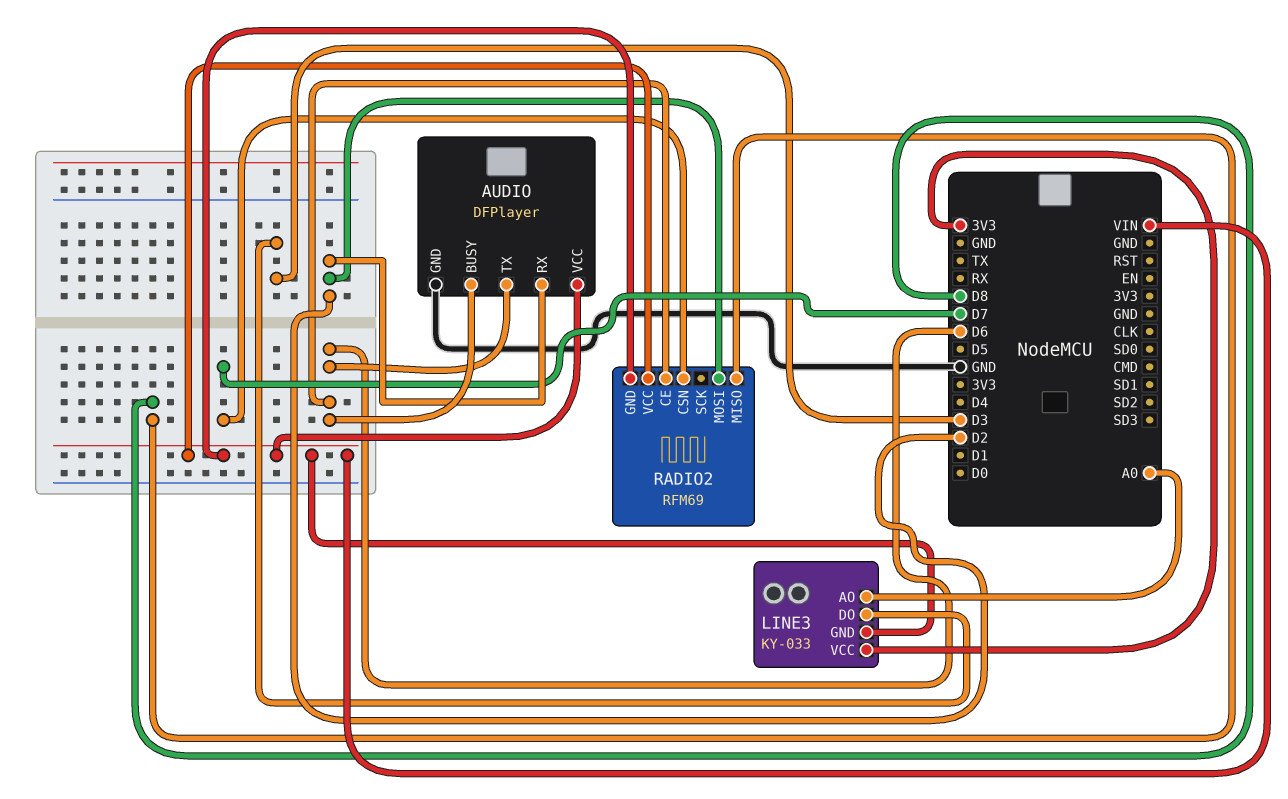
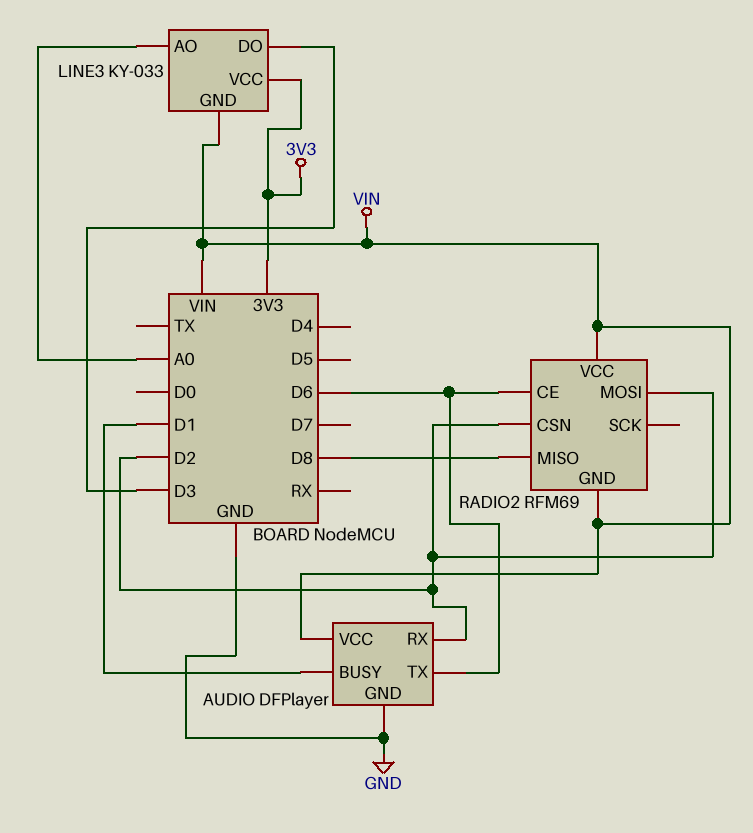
AUDIO pin BUSY: D6 -> D1
RADIO2 pin CSN: D7 -> D2

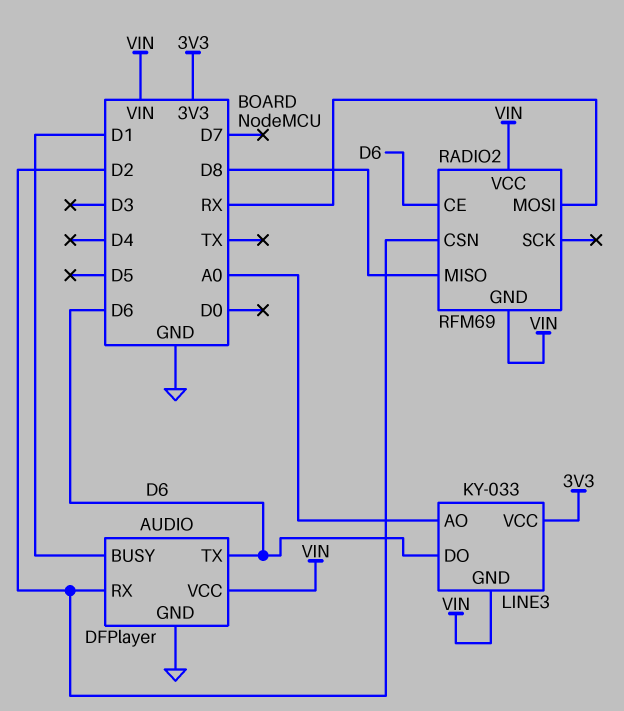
LINE3 pin DO: D3 -> D6
RADIO2 pin MOSI: D2 -> RX

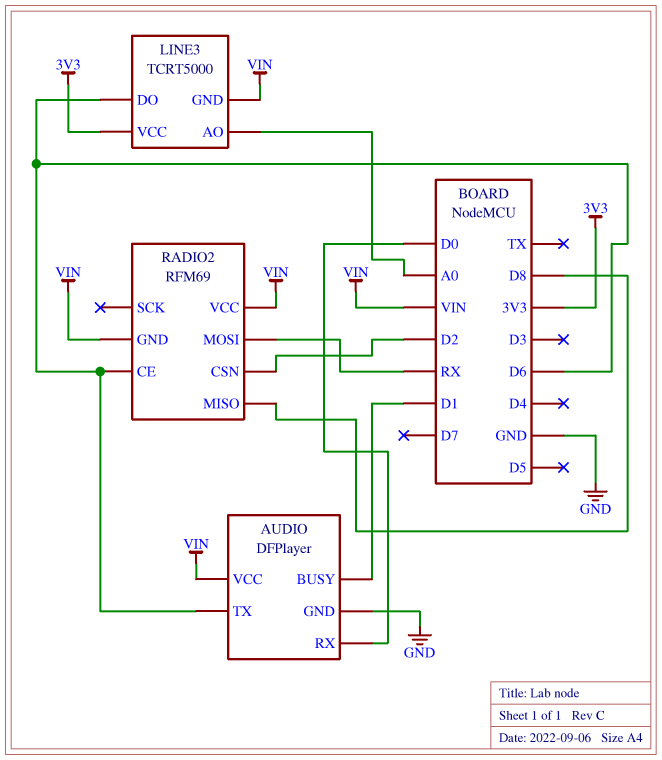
AUDIO pin RX: D2 -> D0
LINE3: KY-033 -> TCRT5000

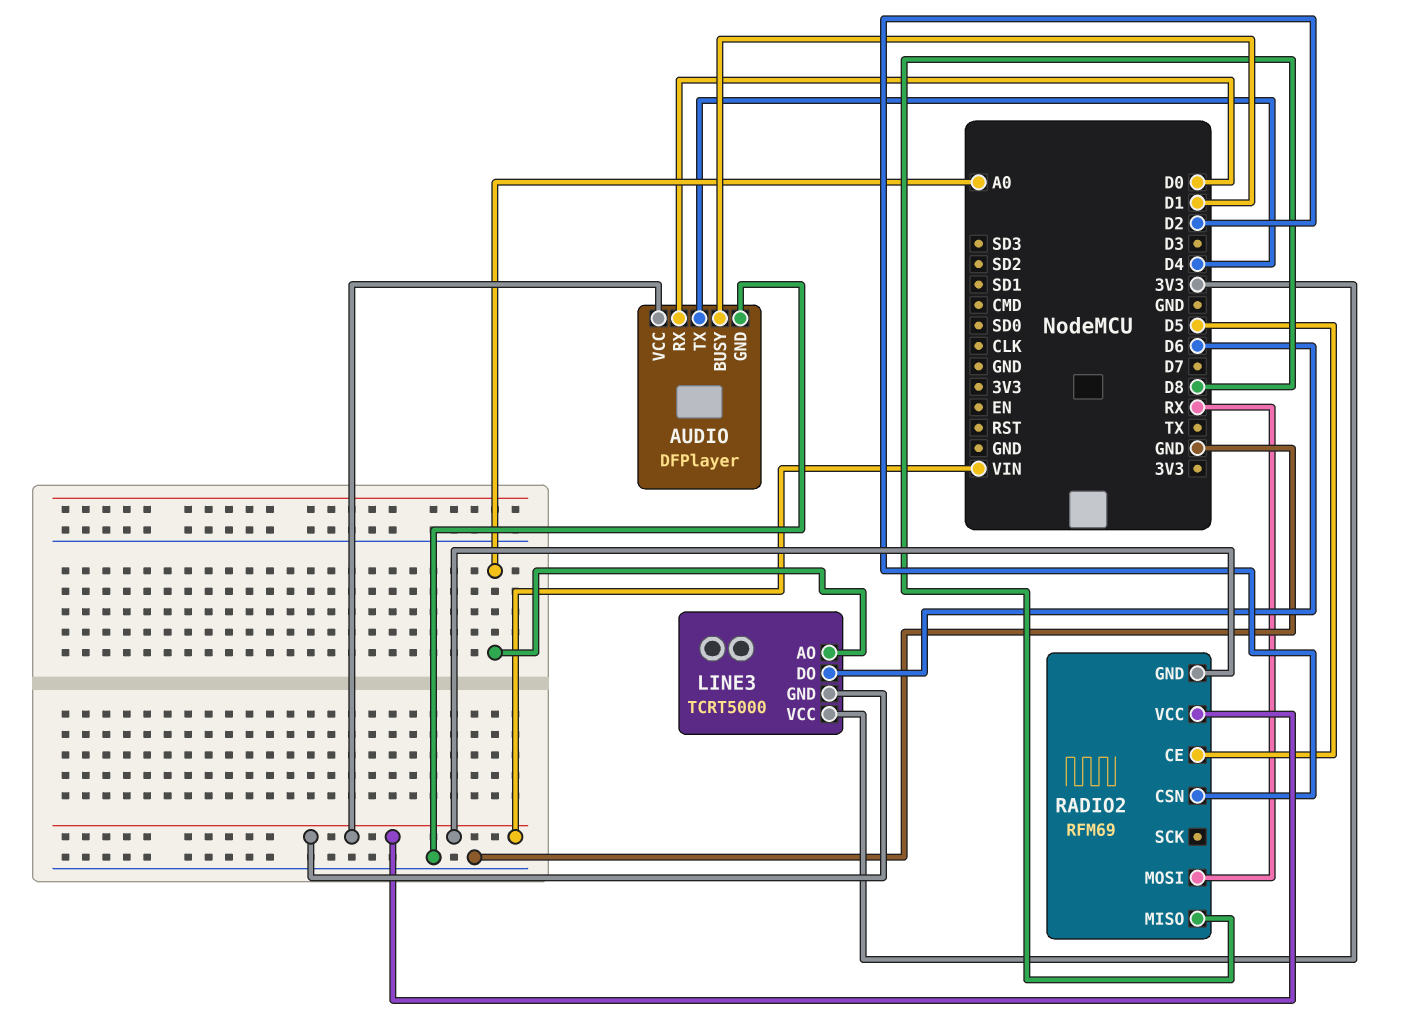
AUDIO pin TX: D6 -> D4
RADIO2 pin CE: D6 -> D5

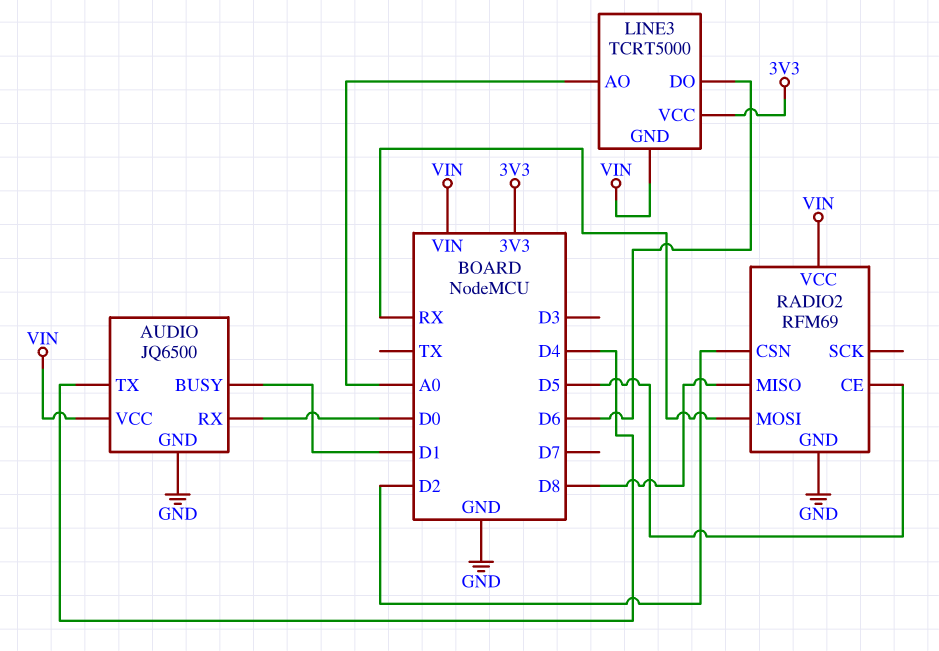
AUDIO: DFPlayer -> JQ6500
RADIO2 pin GND: VIN -> GND

